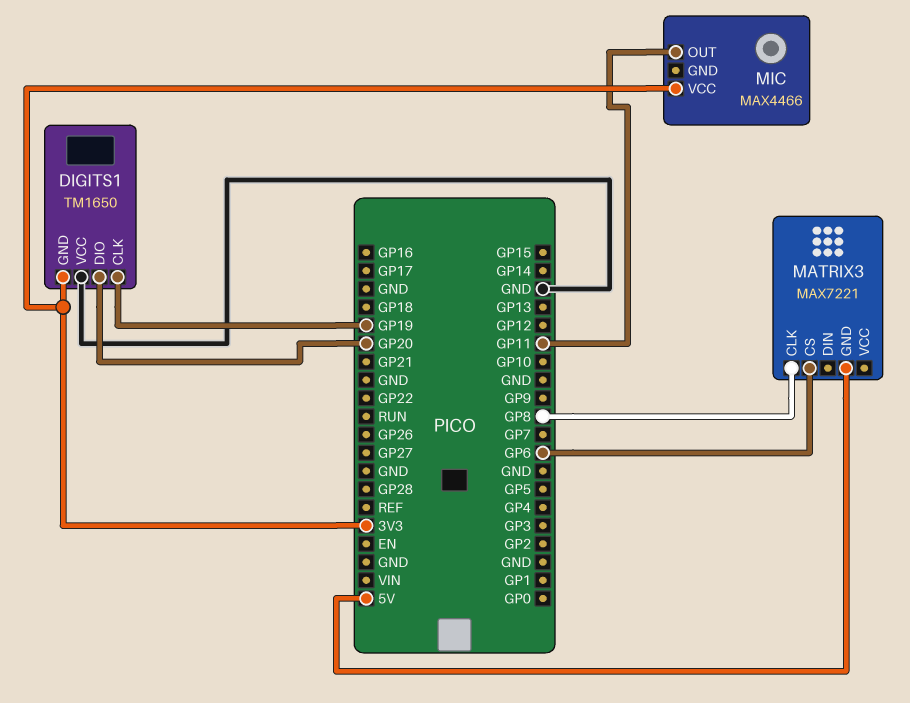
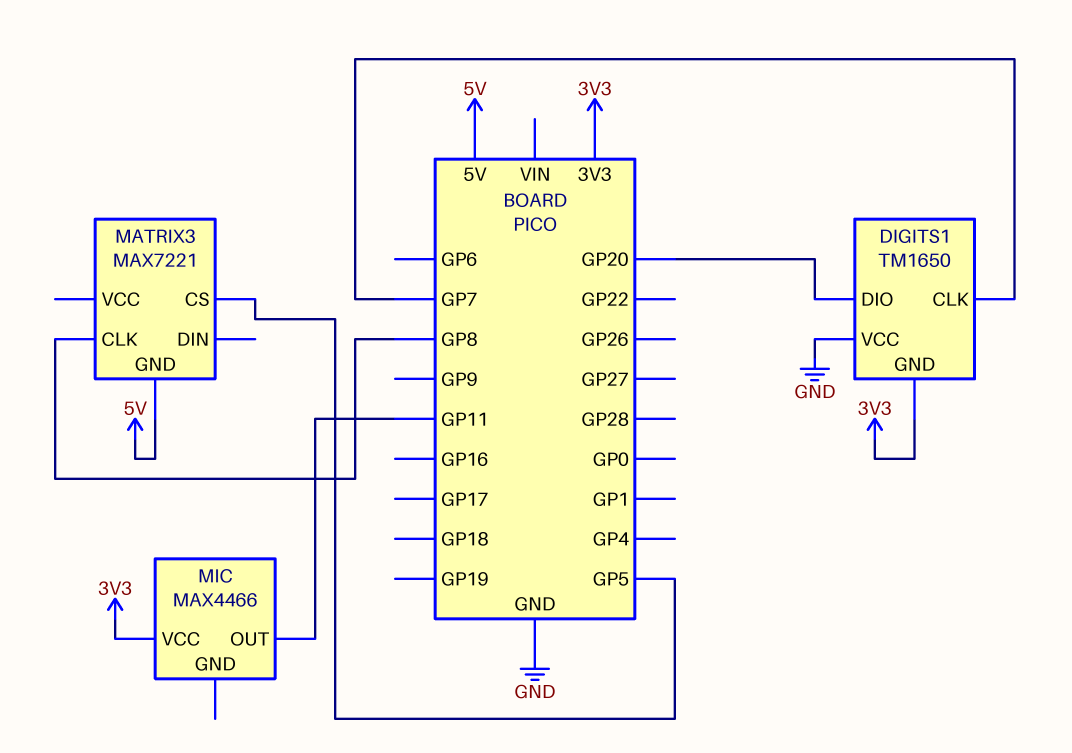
DIGITS1 pin CLK: GP19 -> GP7
MATRIX3 pin CS: GP6 -> GP5

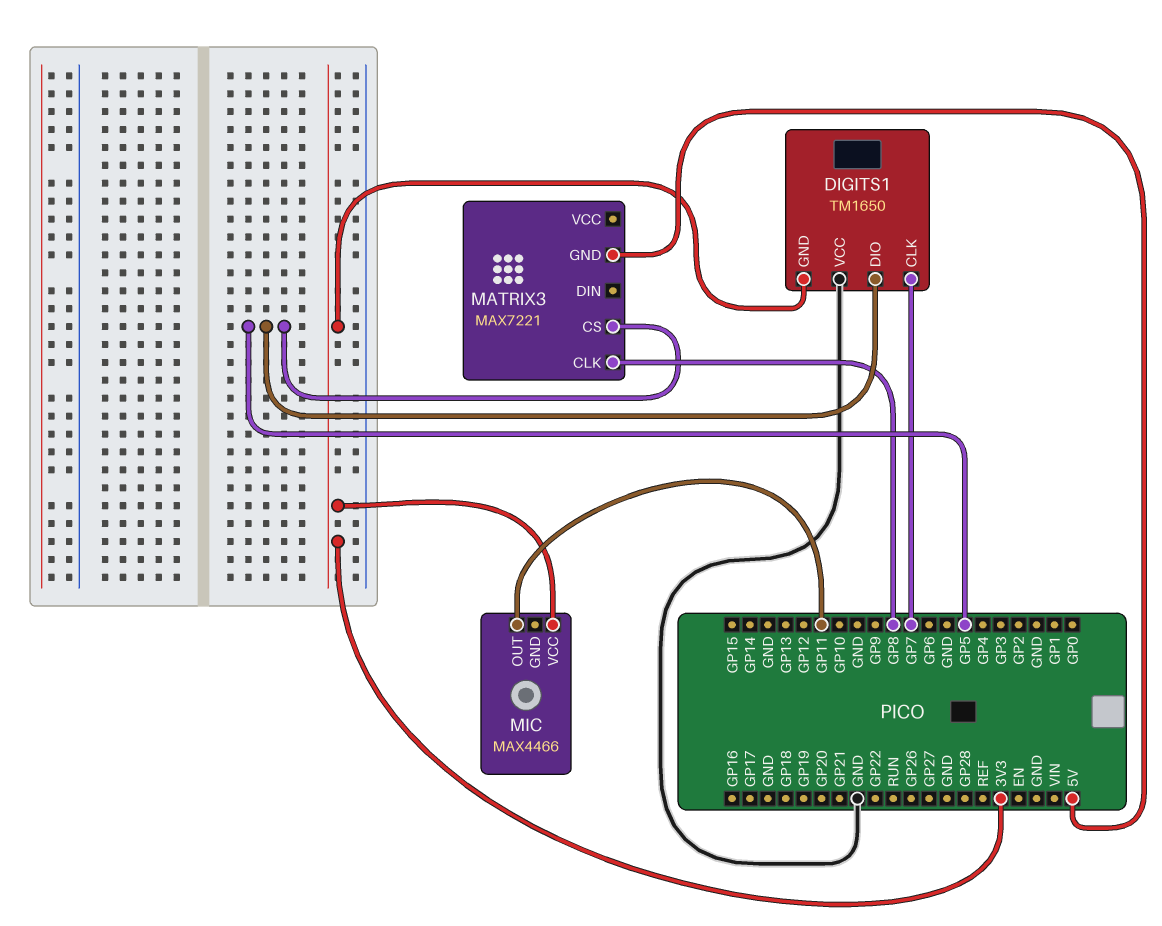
DIGITS1 pin DIO: GP20 -> GP5

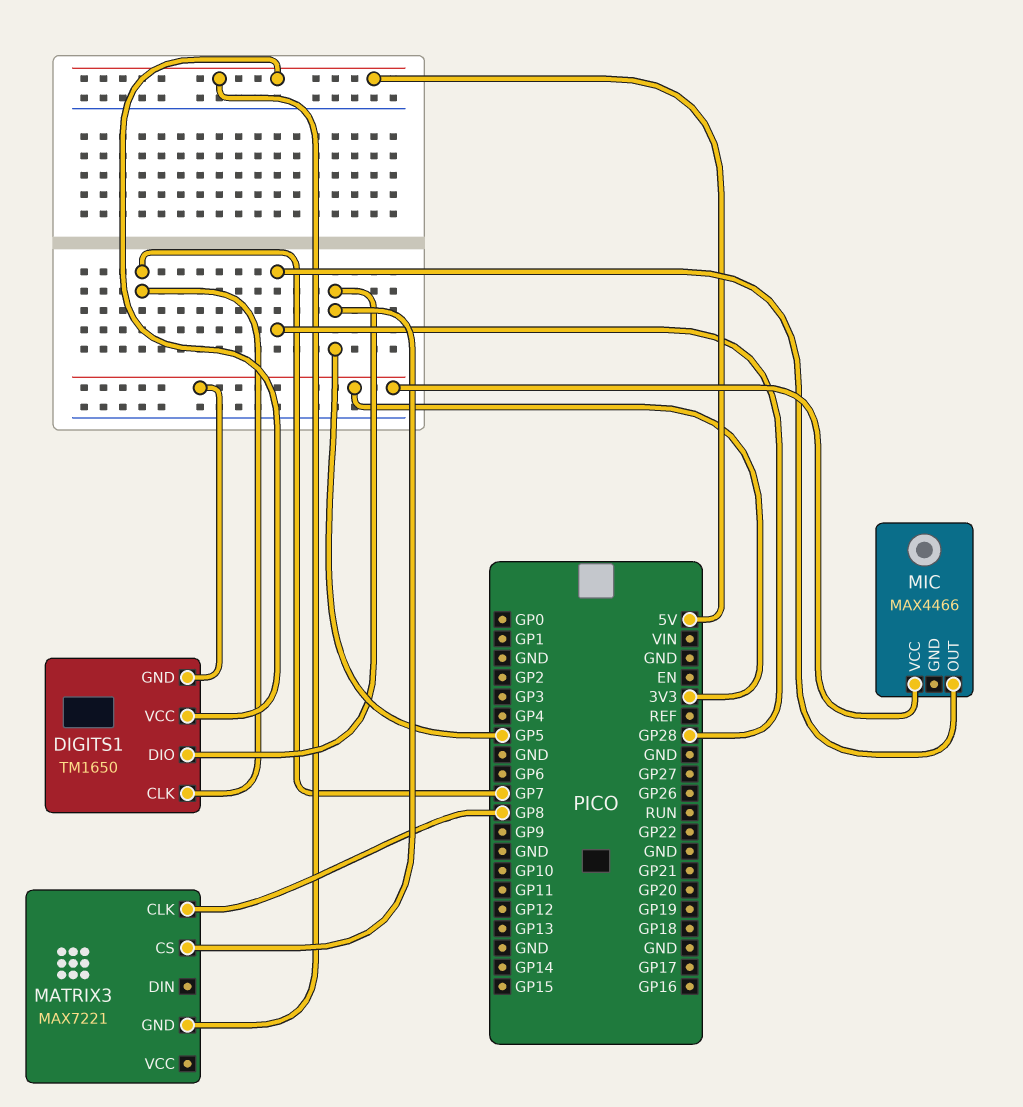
DIGITS1 pin VCC: GND -> 5V
MIC pin OUT: GP11 -> GP28

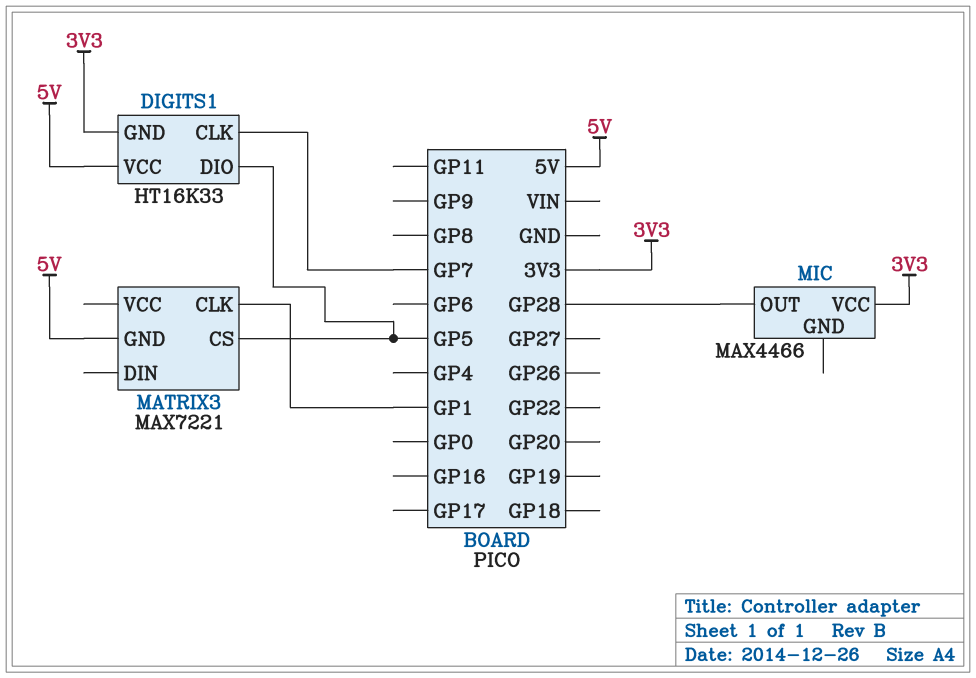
DIGITS1: TM1650 -> HT16K33
MATRIX3 pin CLK: GP8 -> GP1

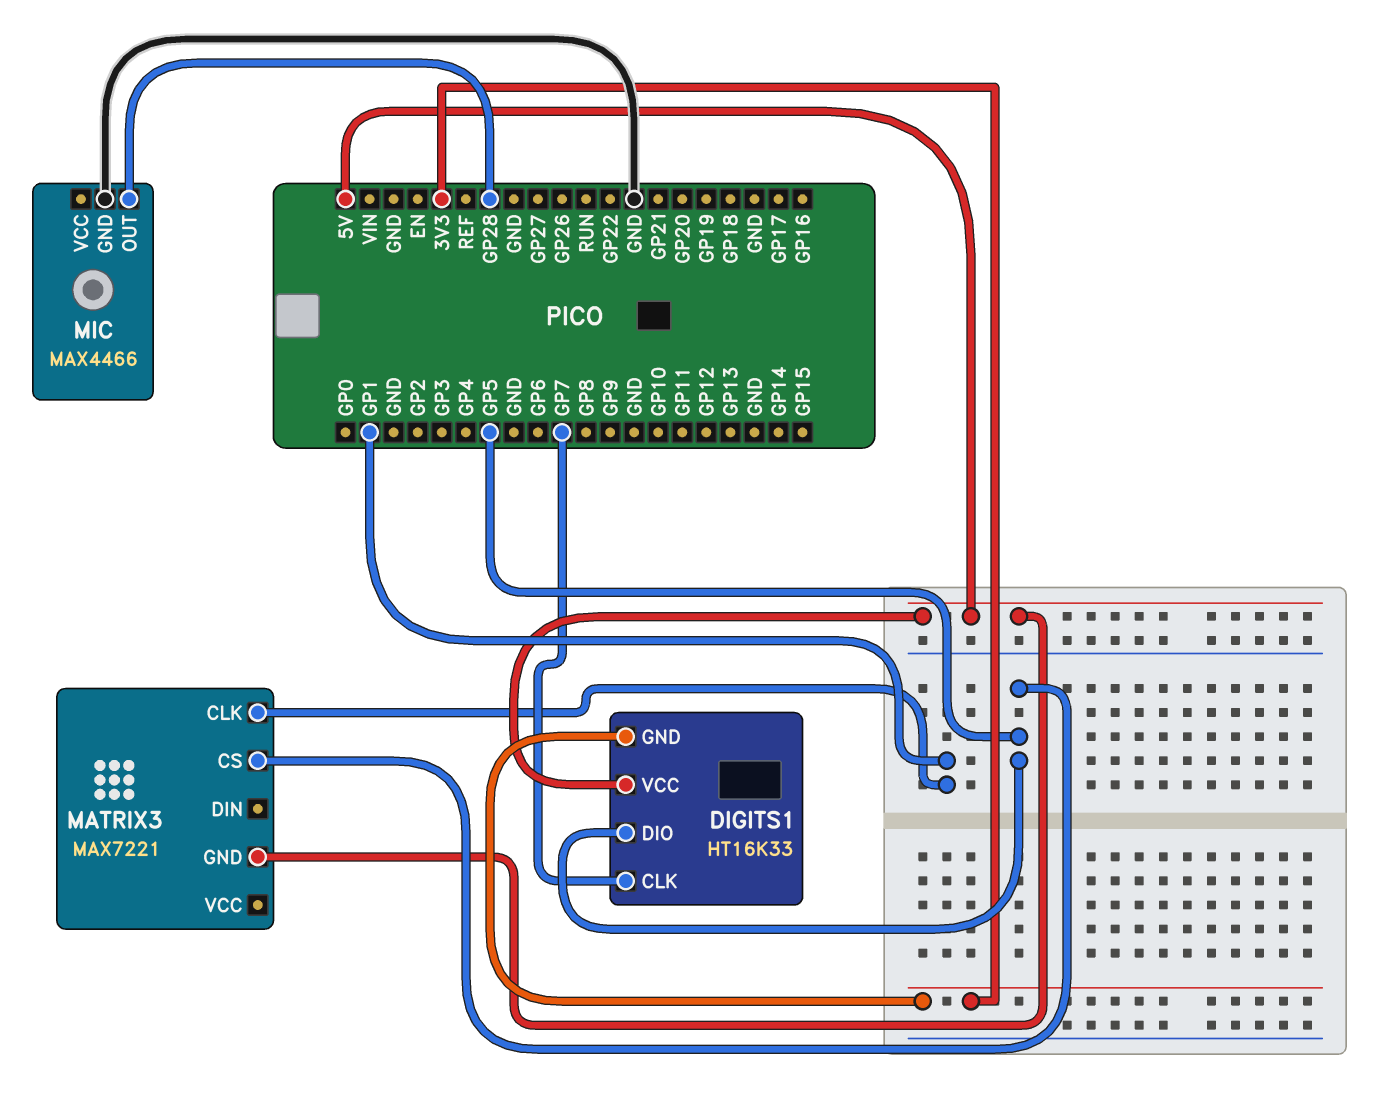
MIC pin GND: none -> GND
MIC pin VCC: 3V3 -> none

